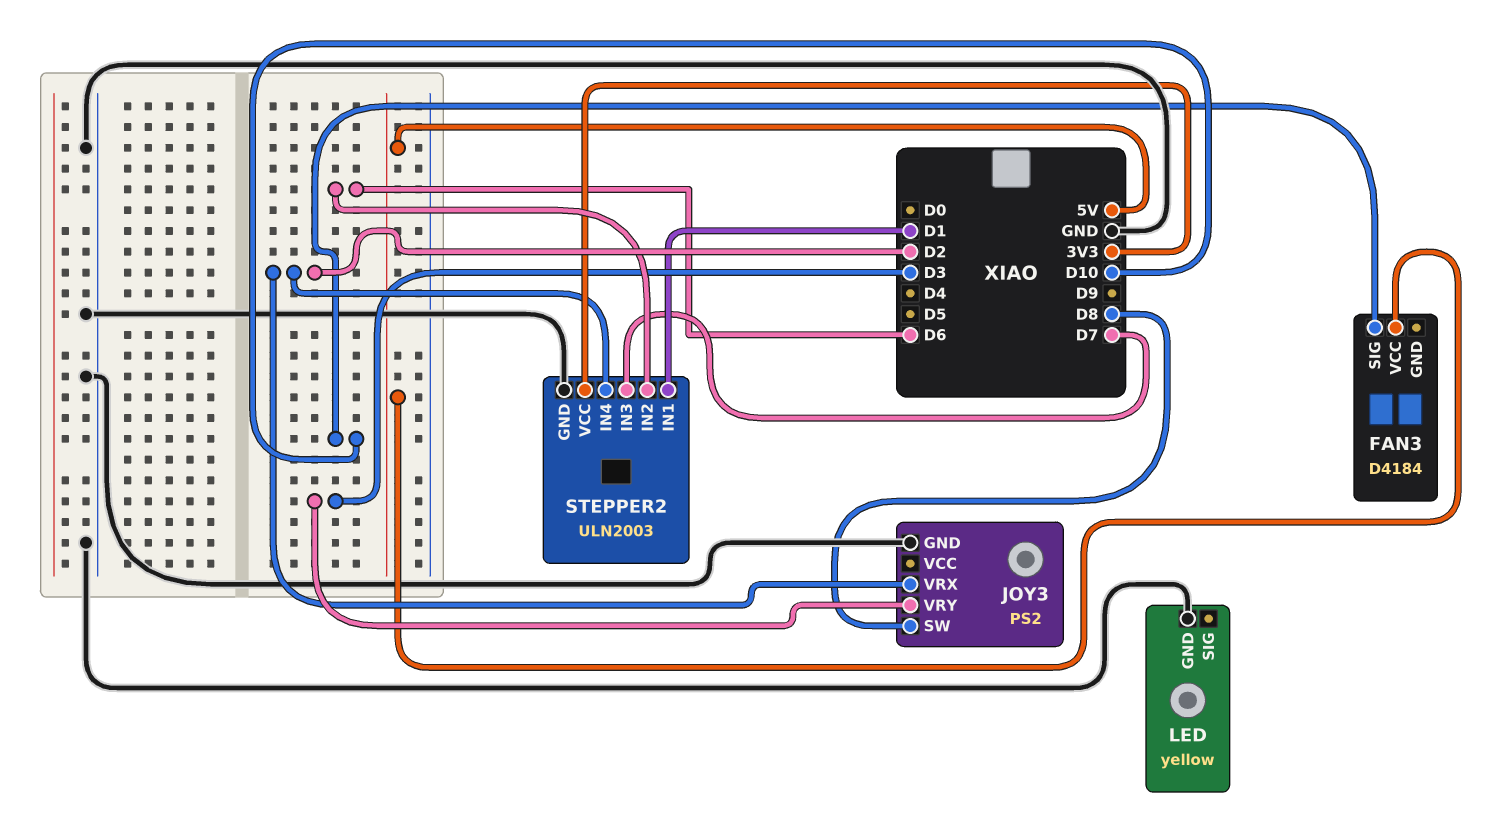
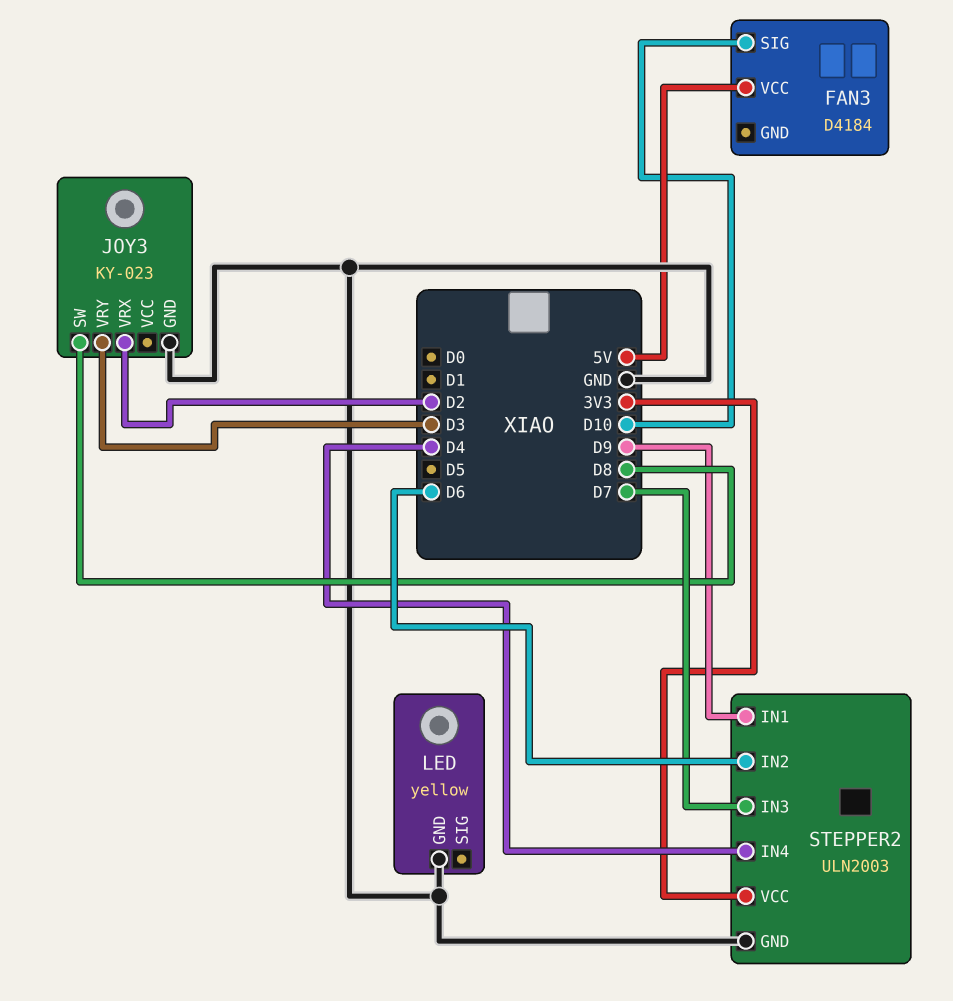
JOY3: PS2 -> KY-023
STEPPER2 pin IN1: D1 -> D9
STEPPER2 pin IN4: D2 -> D4

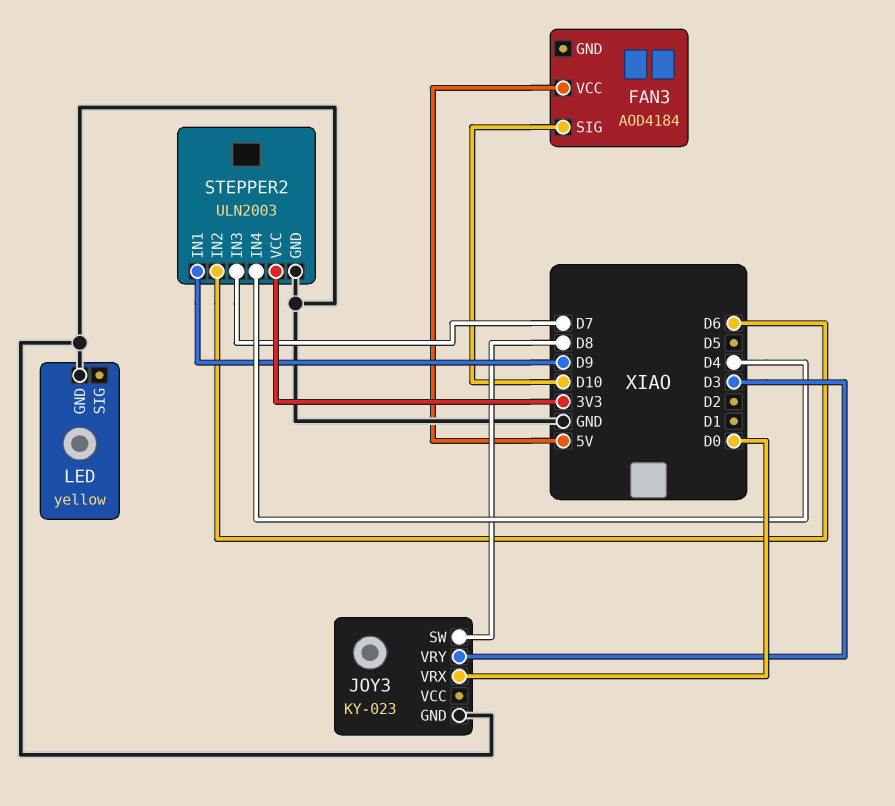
FAN3: D4184 -> AOD4184
JOY3 pin VRX: D2 -> D0

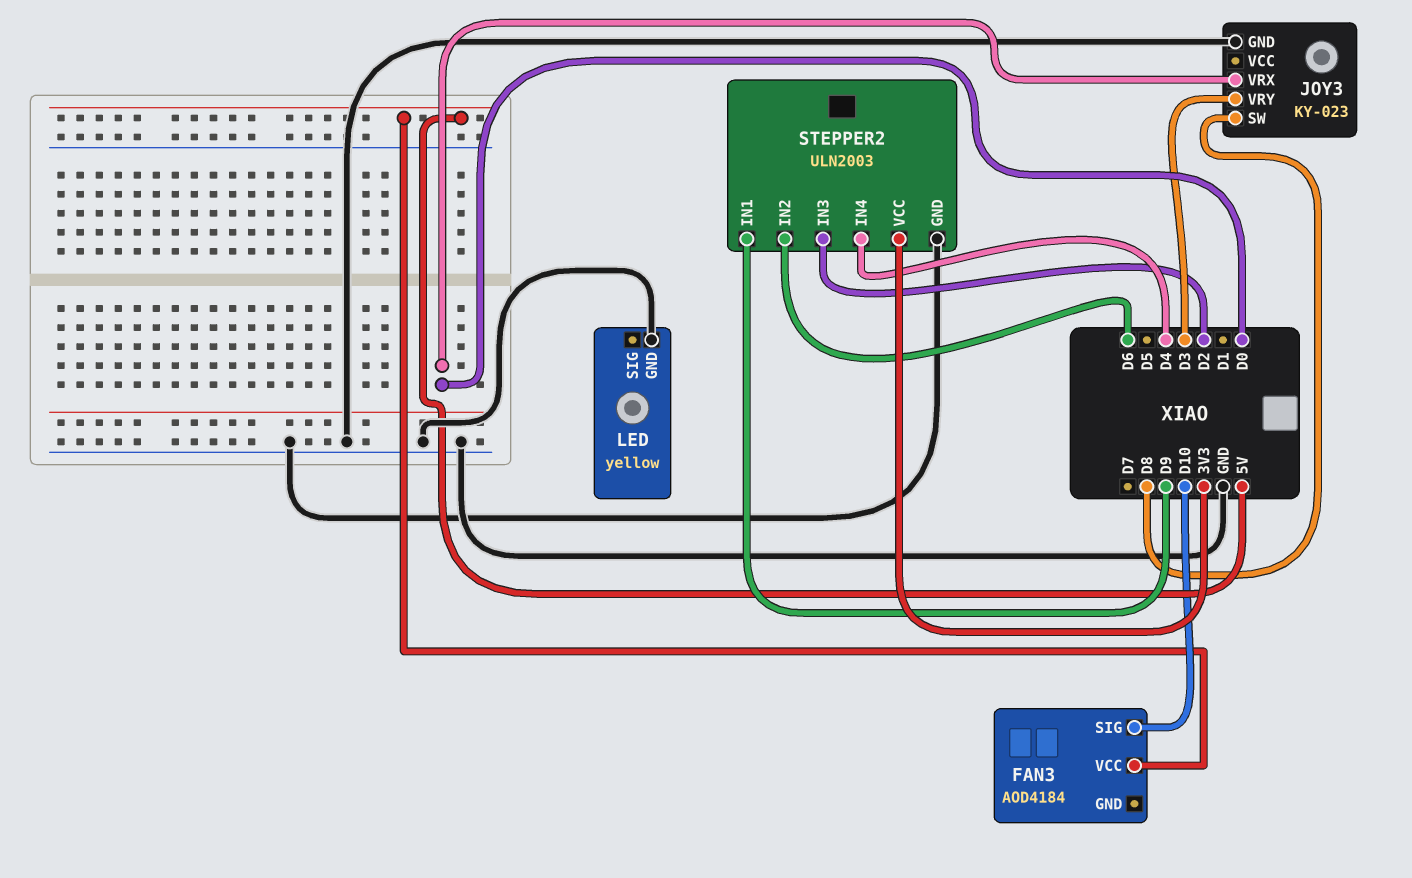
STEPPER2 pin IN3: D7 -> D2

